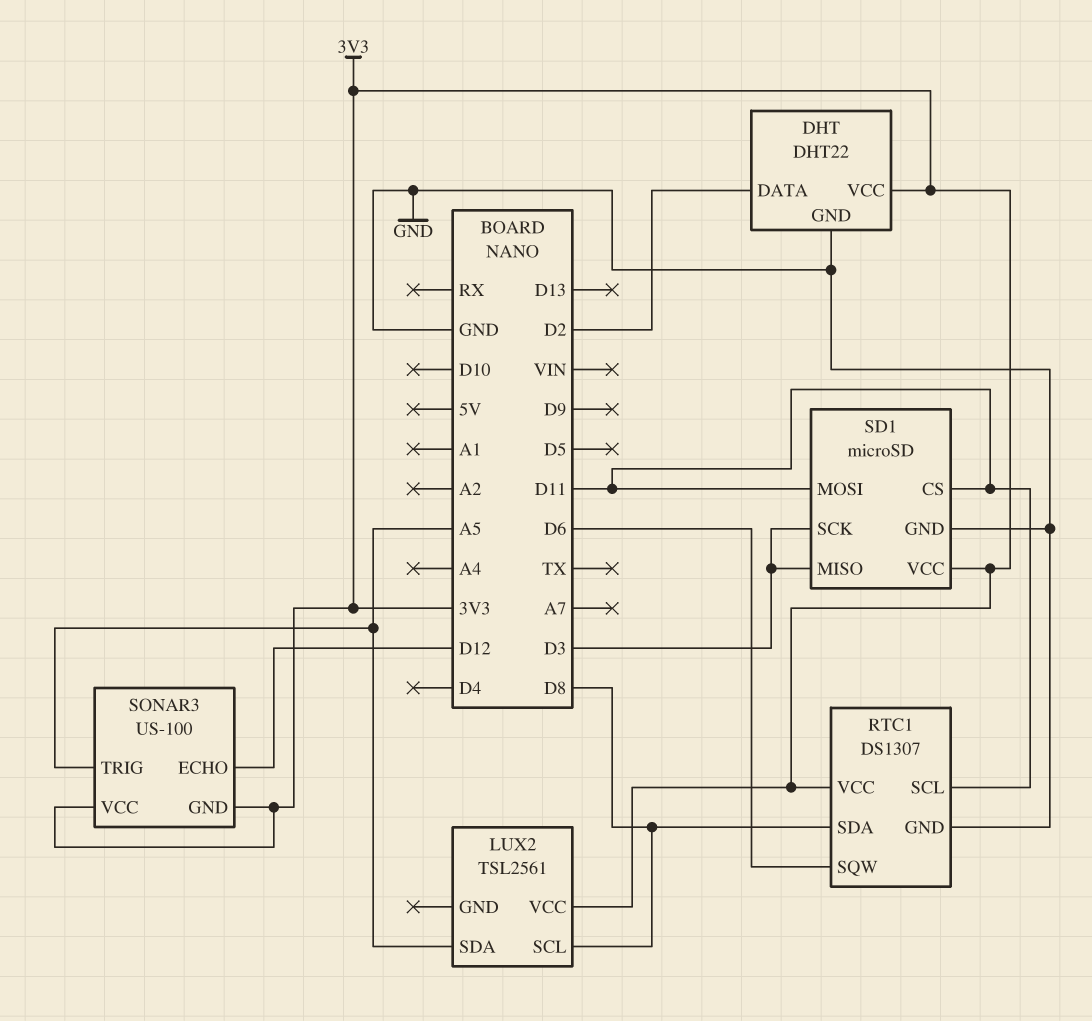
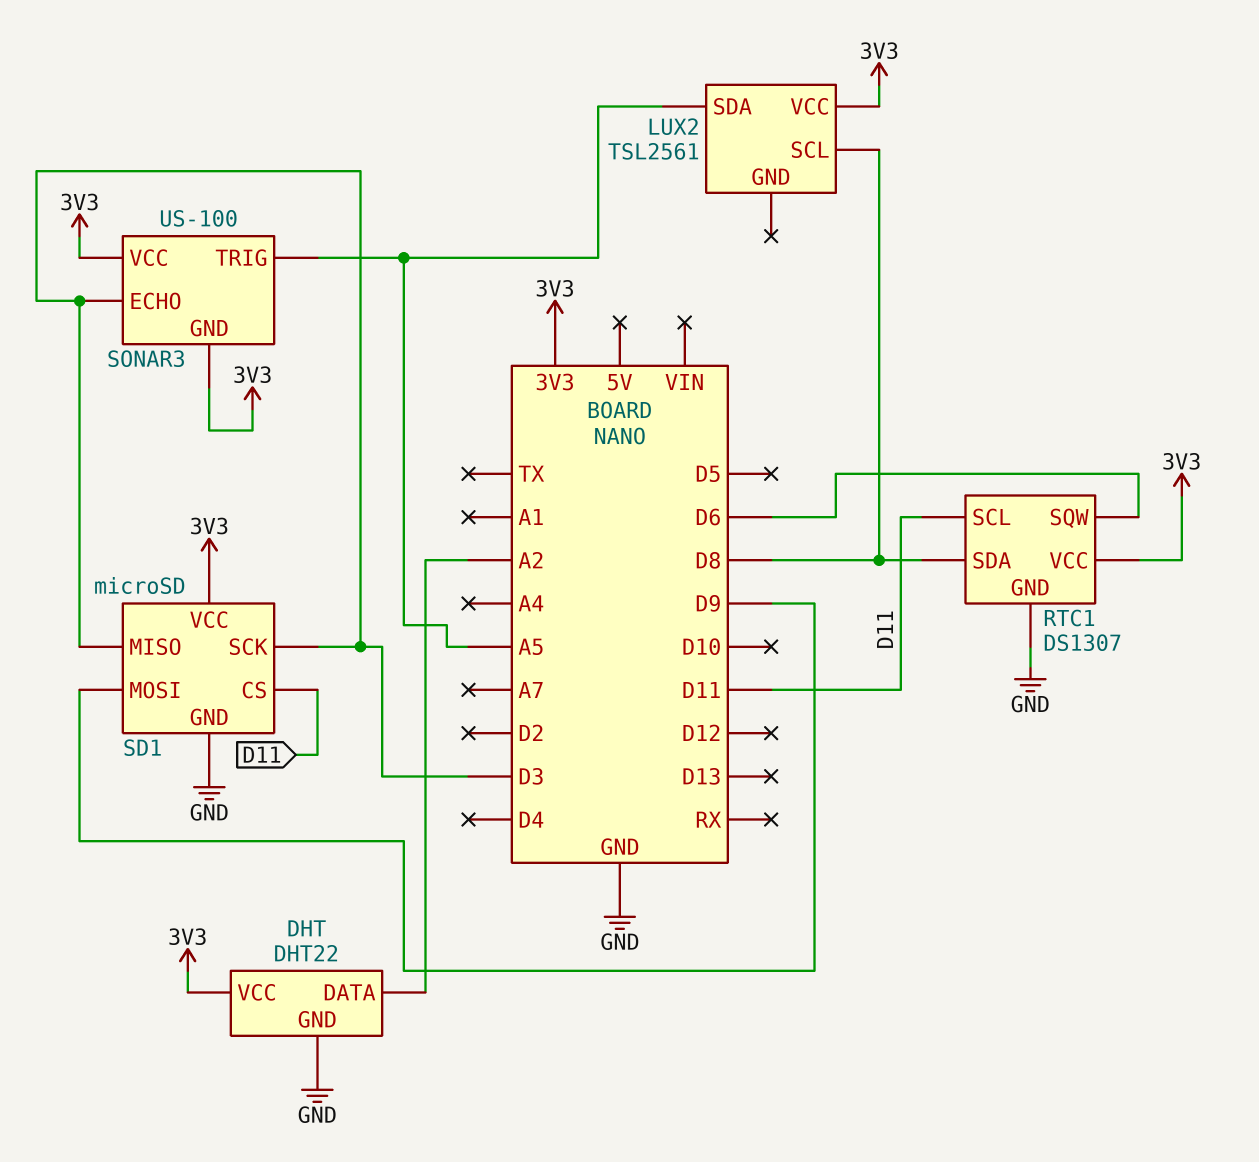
DHT pin DATA: D2 -> A2
SD1 pin MOSI: D11 -> D9
SONAR3 pin ECHO: D12 -> D3

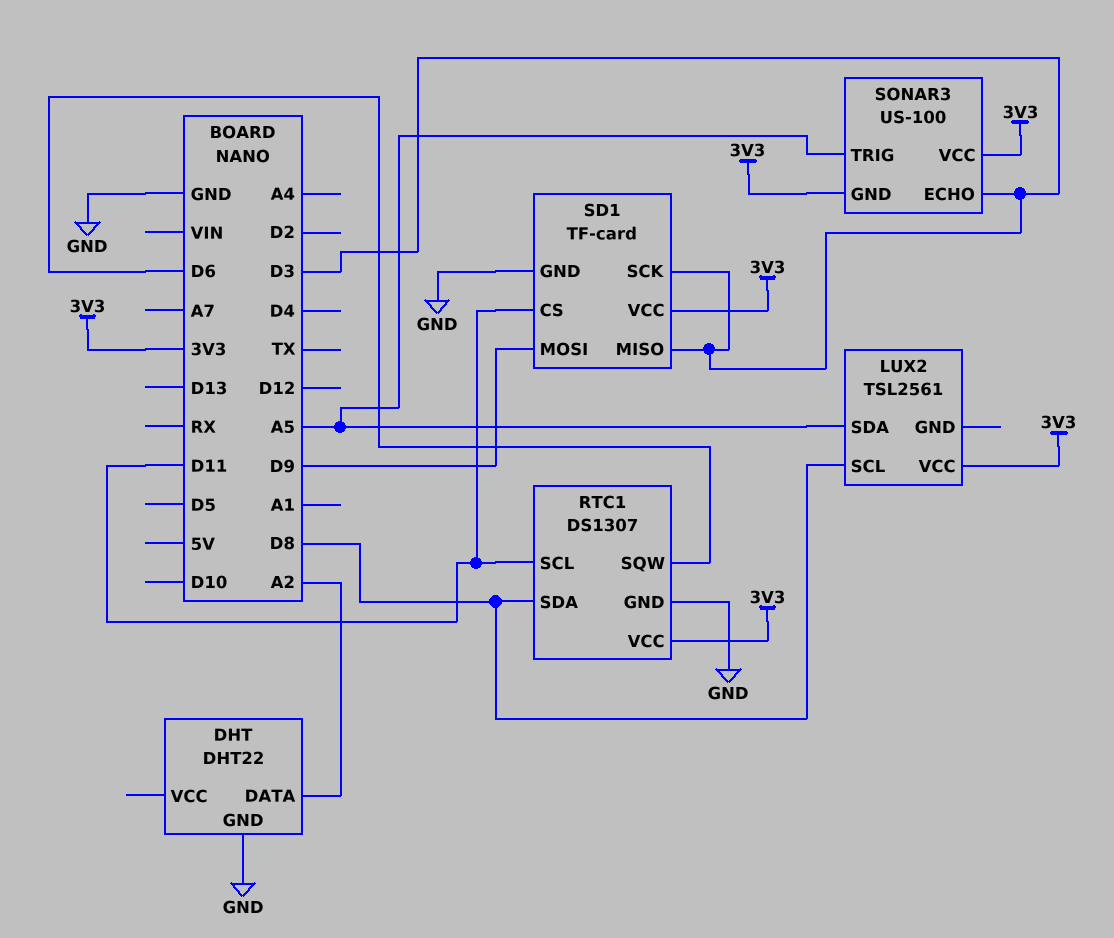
DHT pin VCC: 3V3 -> none
SD1: microSD -> TF-card

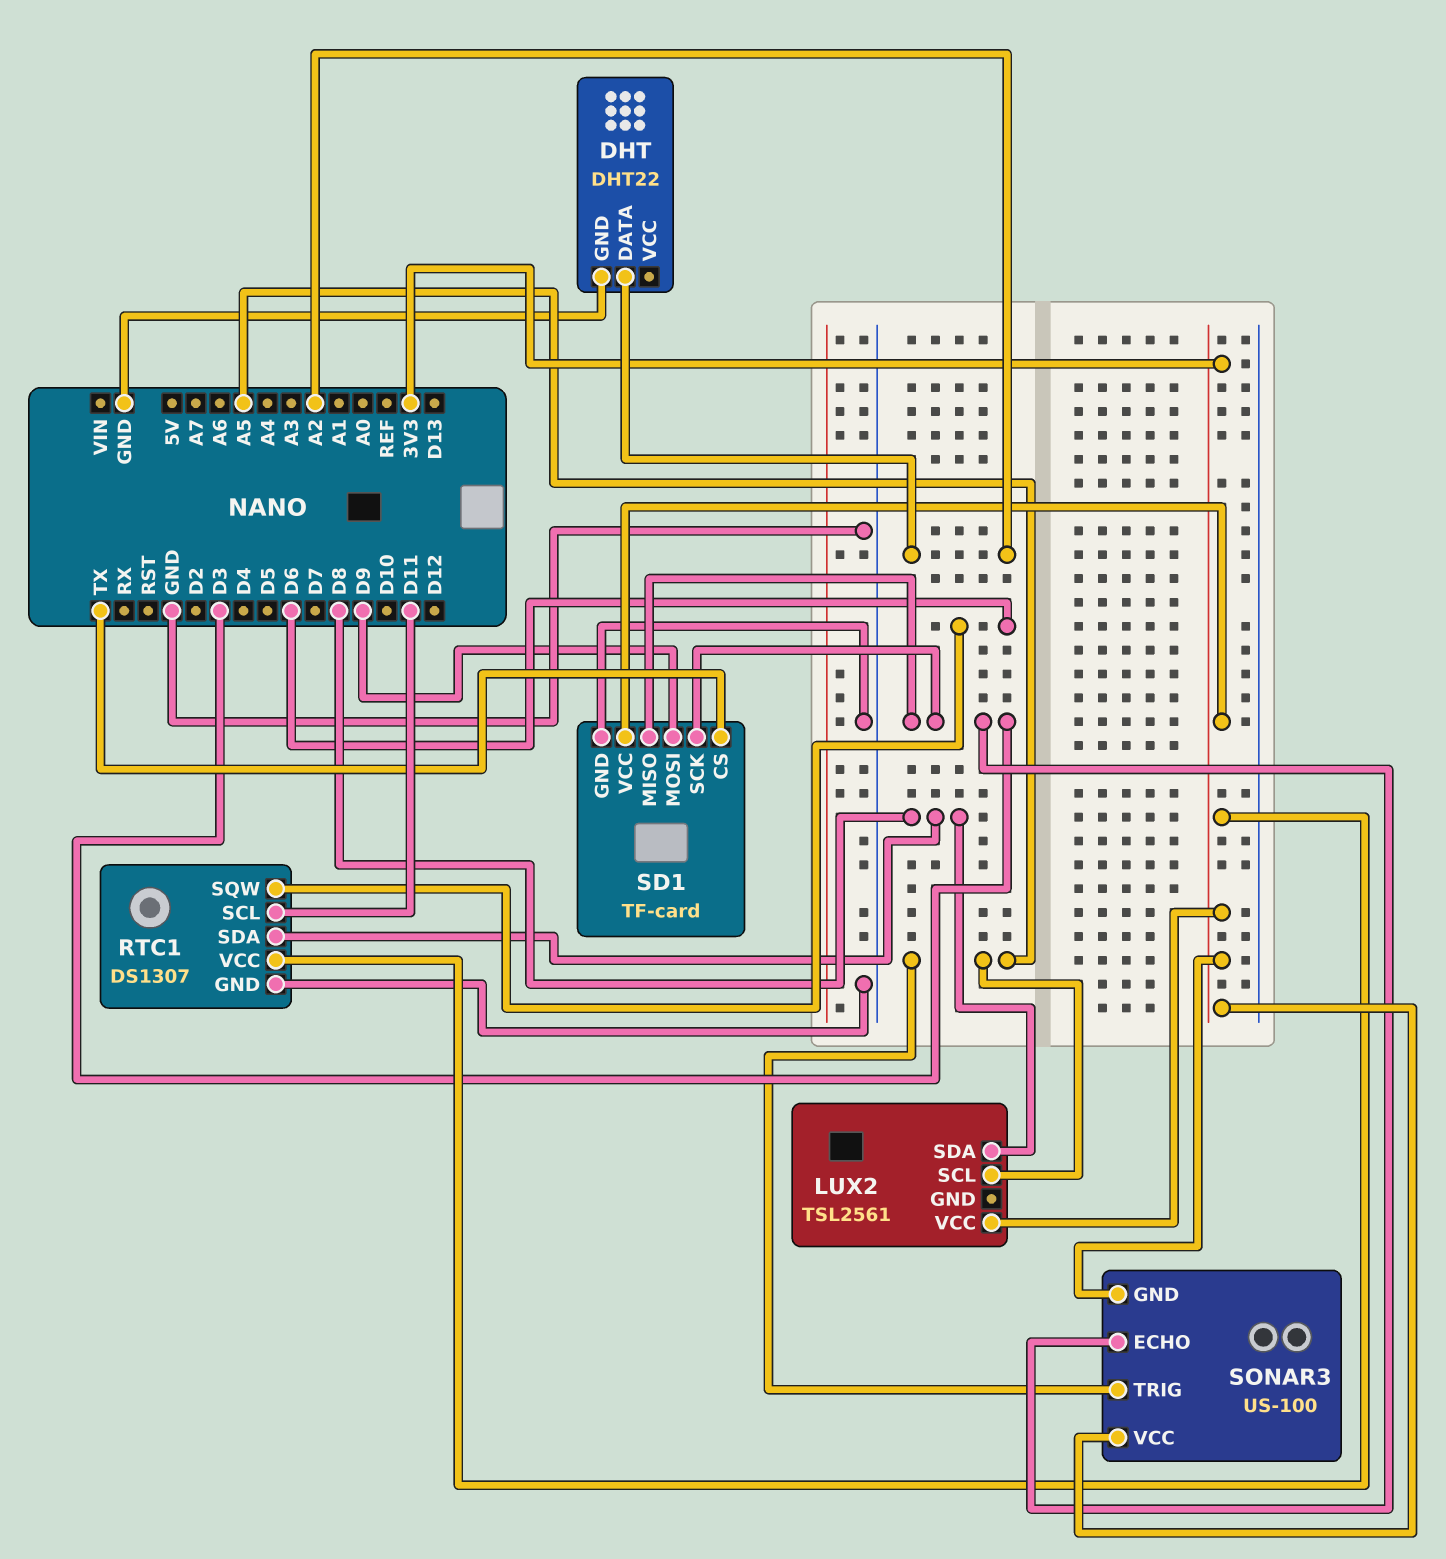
LUX2 pin SCL: D8 -> A5
LUX2 pin SDA: A5 -> D8
SD1 pin CS: D11 -> TX

